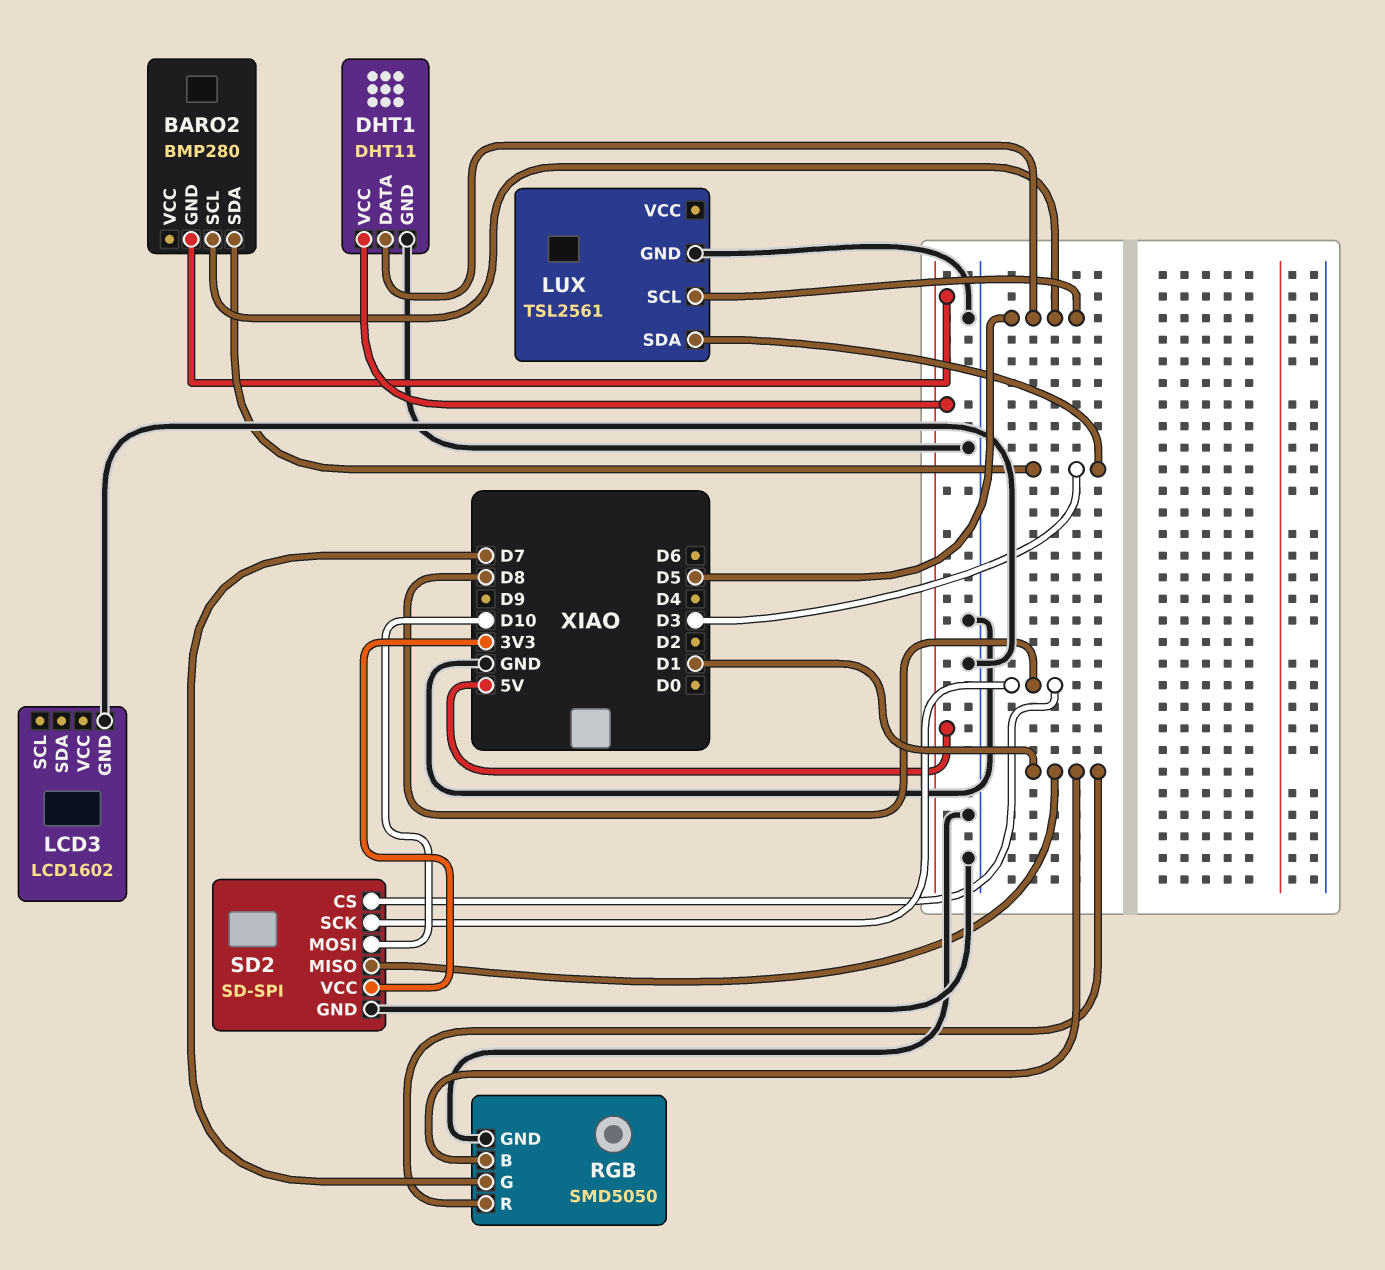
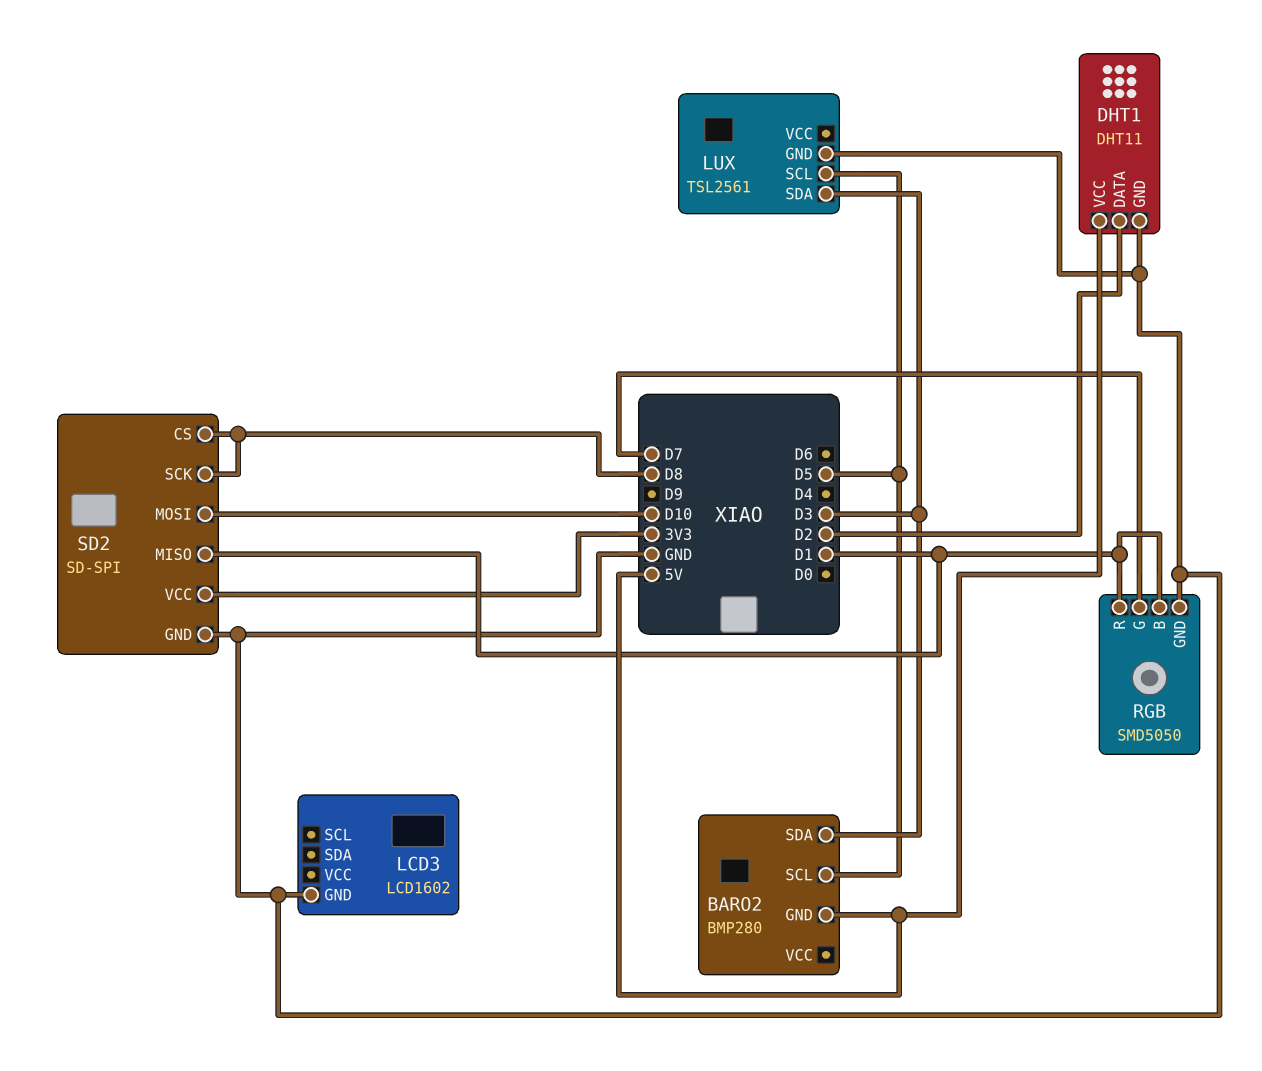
DHT1 pin DATA: D5 -> D2

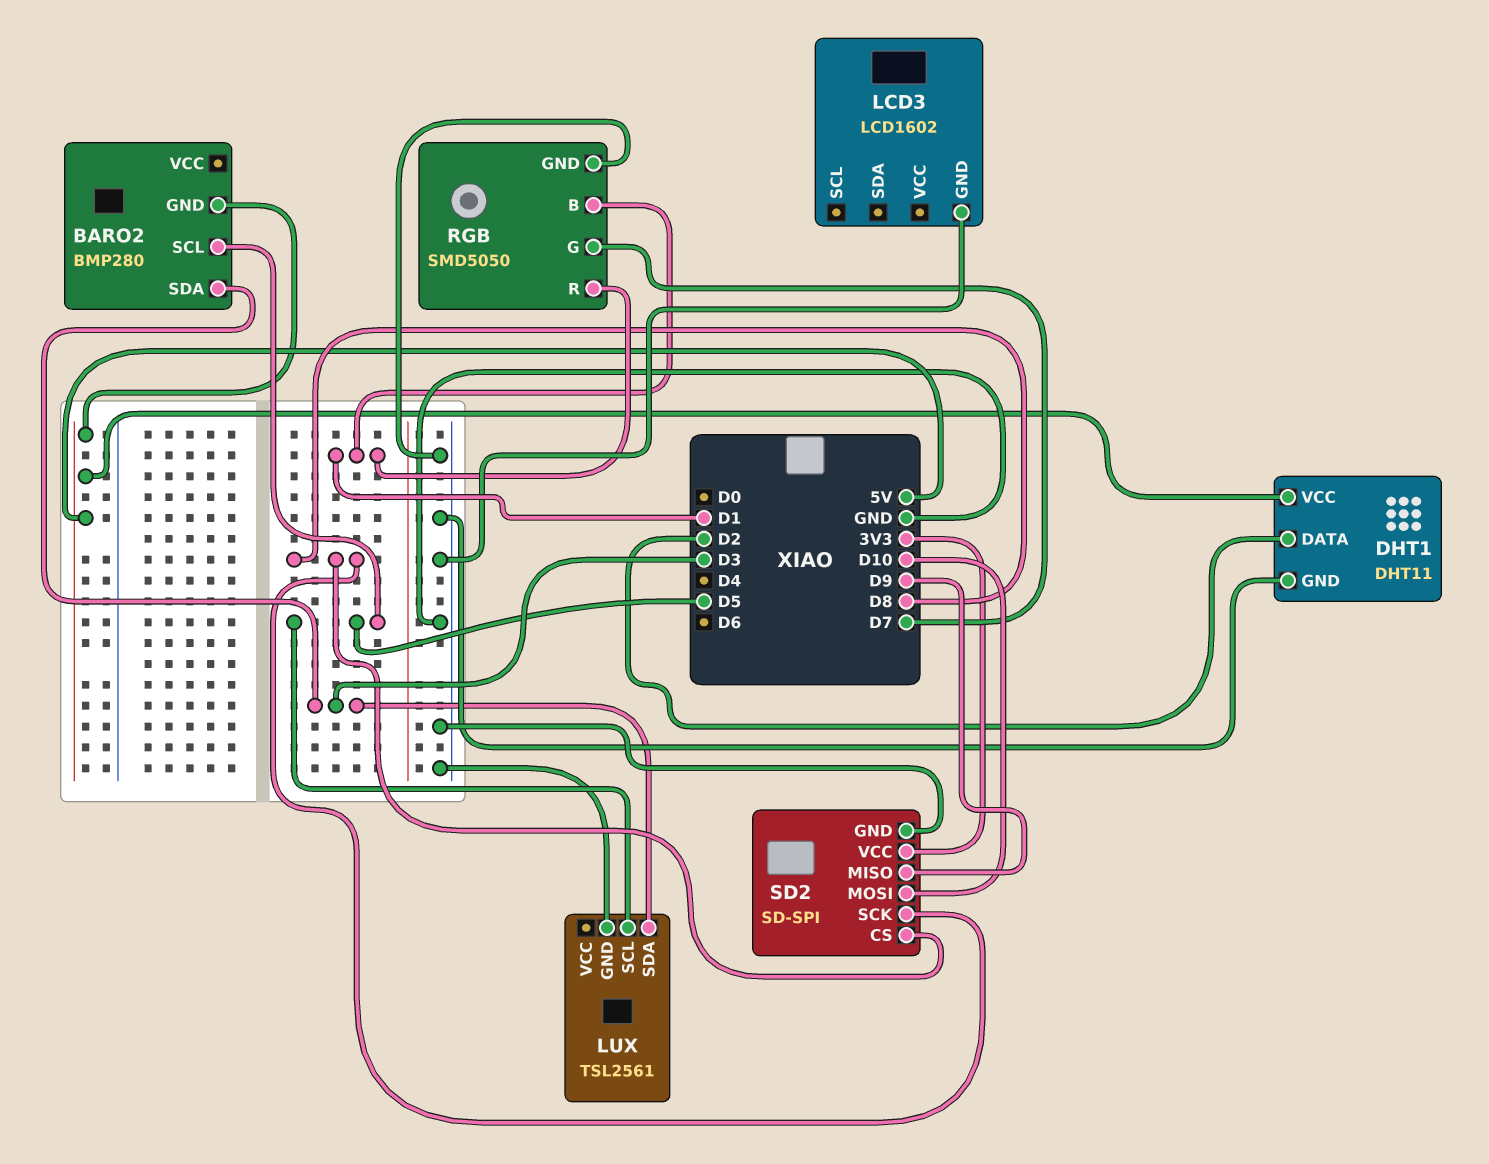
SD2 pin MISO: D1 -> D9

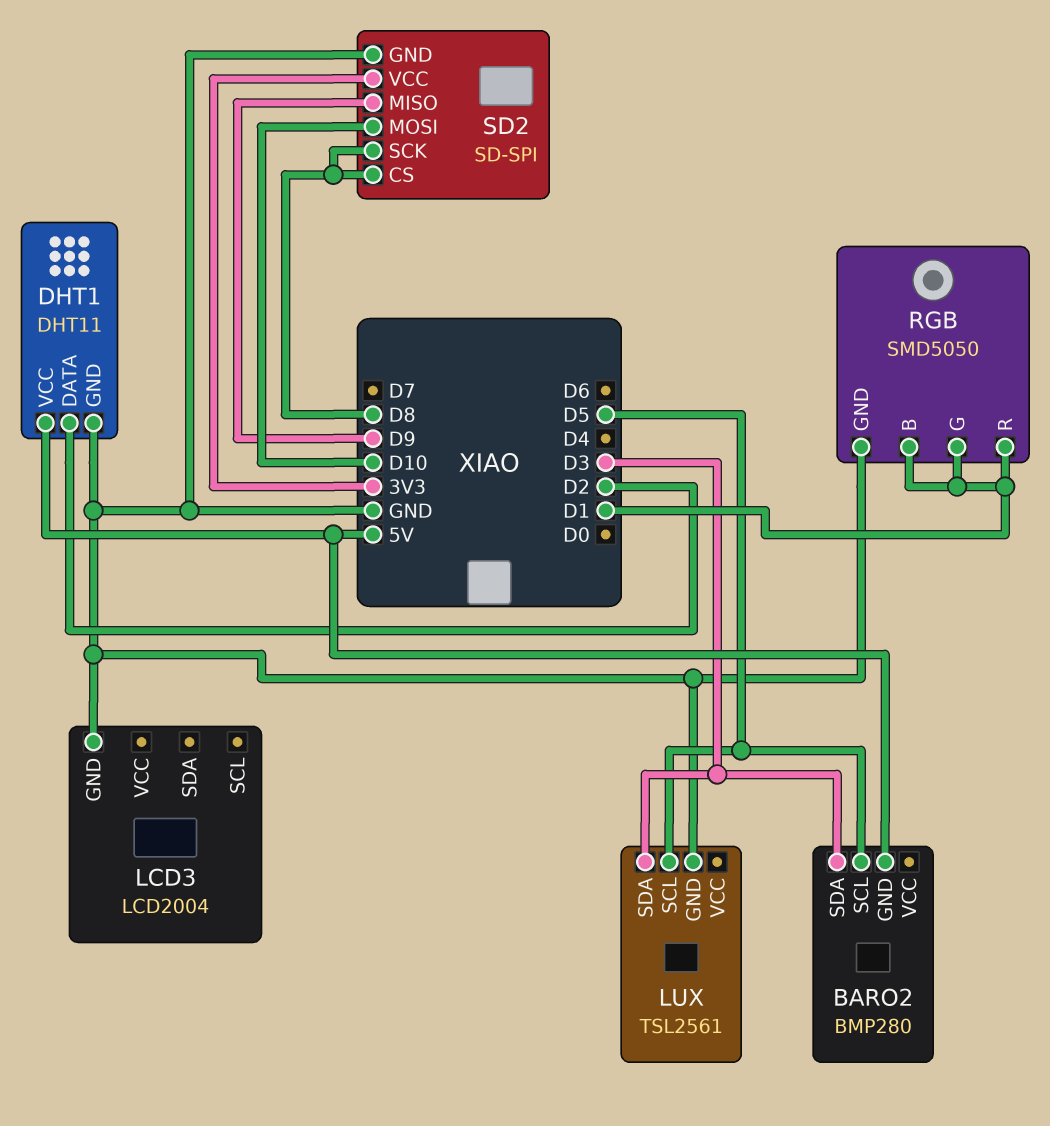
LCD3: LCD1602 -> LCD2004
RGB pin G: D7 -> D1

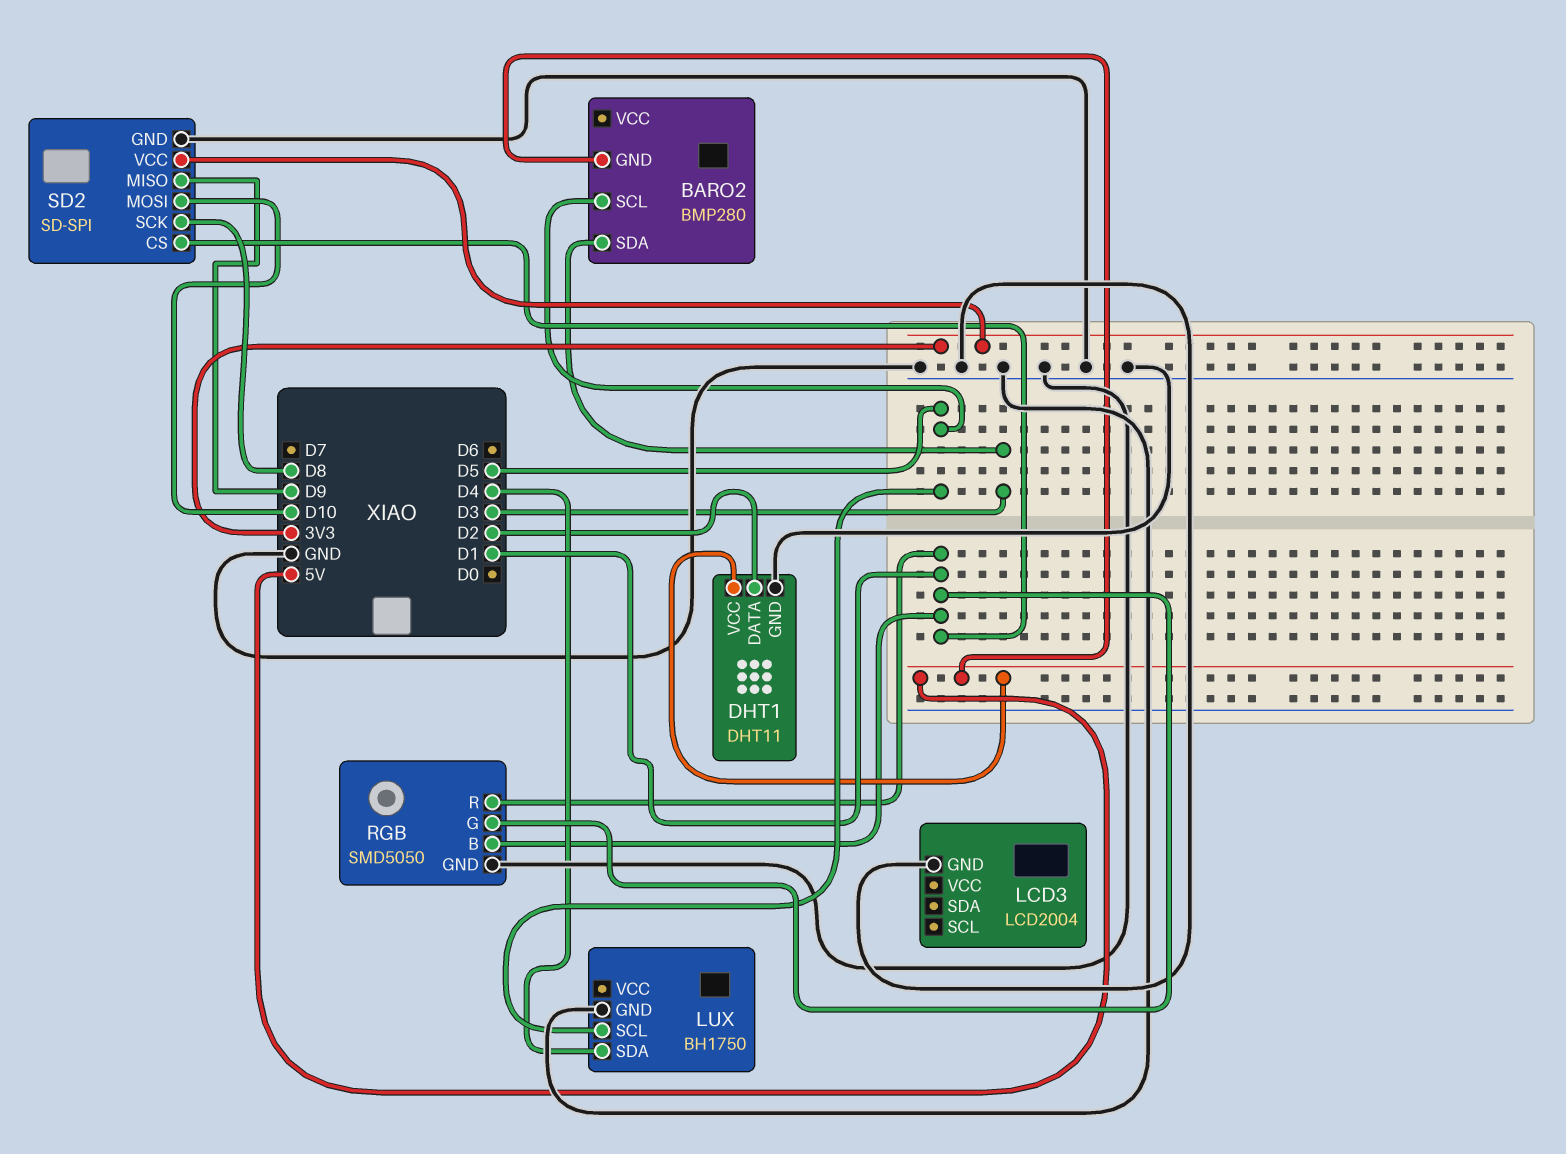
LUX: TSL2561 -> BH1750
LUX pin SDA: D3 -> D4
SD2 pin CS: D8 -> D1

